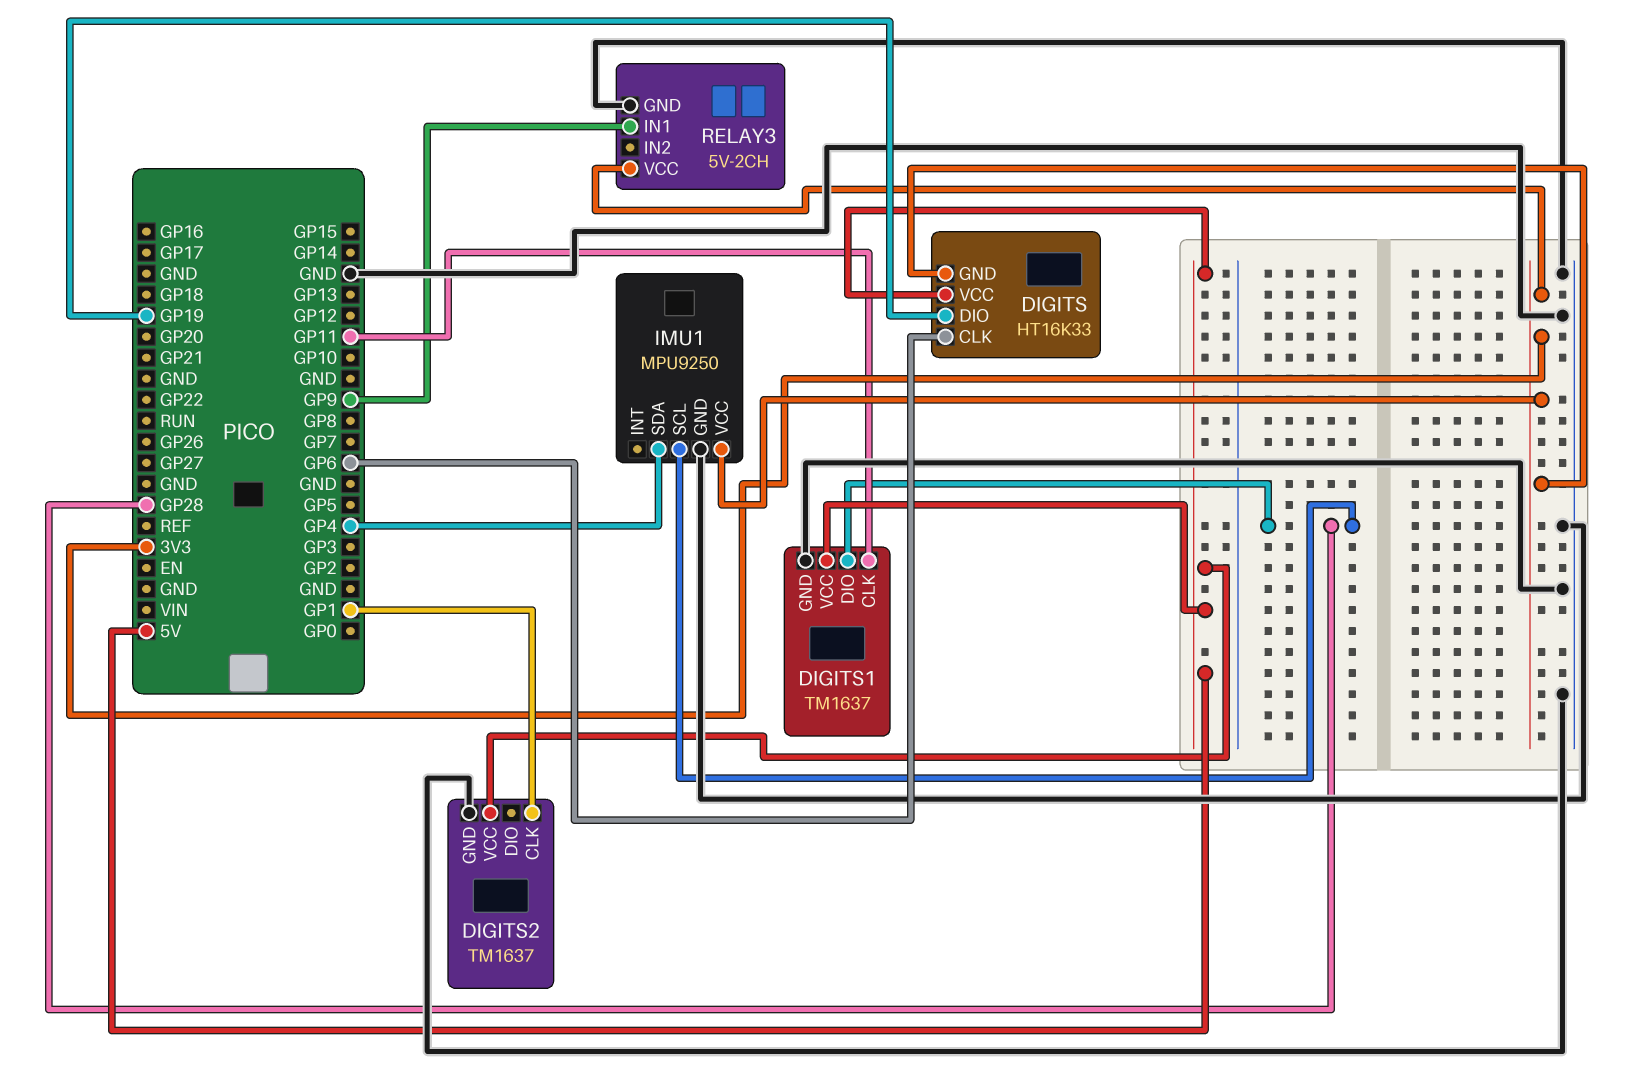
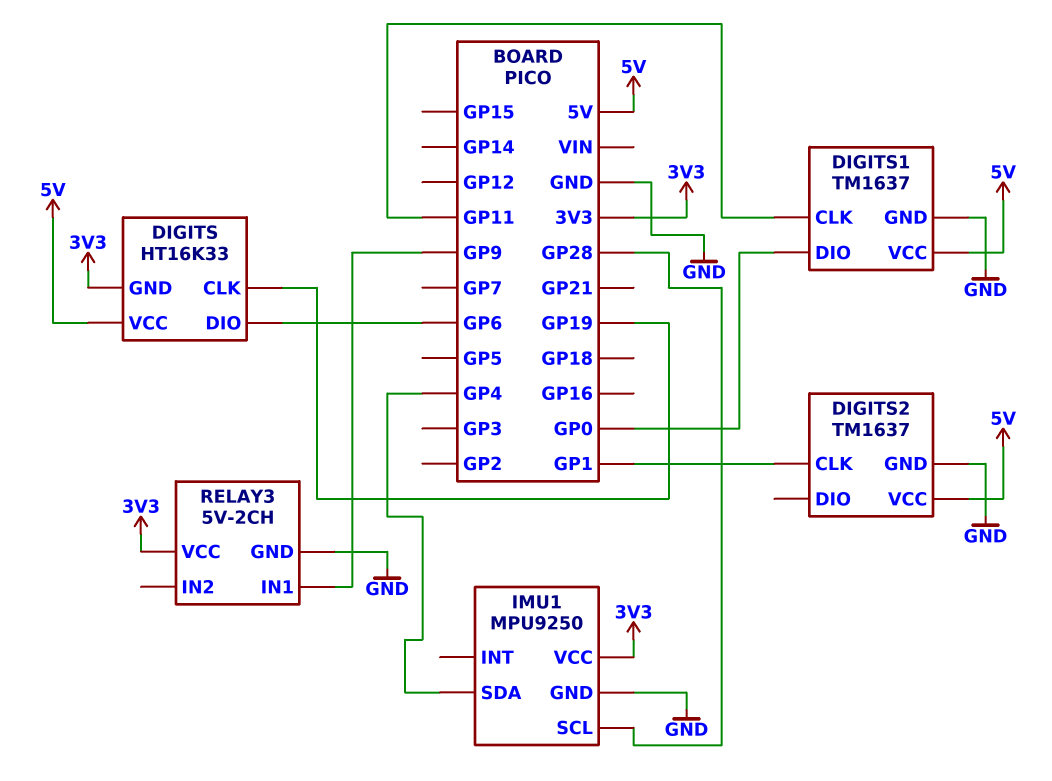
DIGITS pin CLK: GP6 -> GP19
DIGITS pin DIO: GP19 -> GP6
DIGITS1 pin DIO: GP28 -> GP0

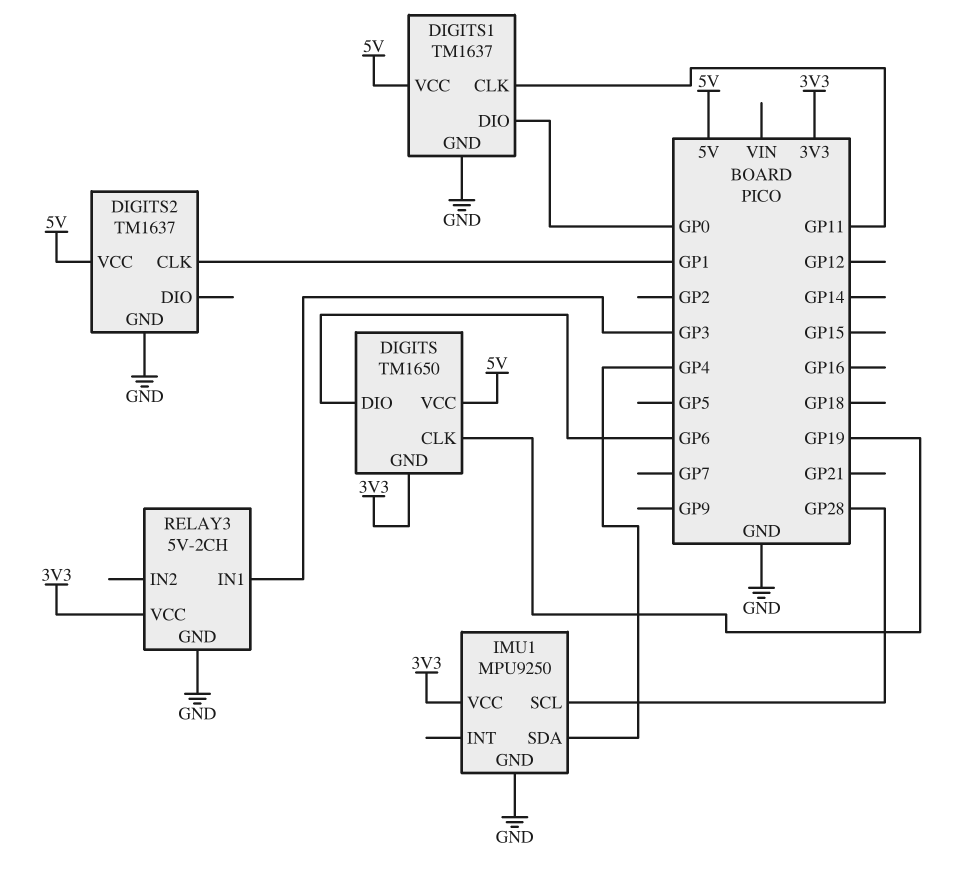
DIGITS: HT16K33 -> TM1650
RELAY3 pin IN1: GP9 -> GP3

